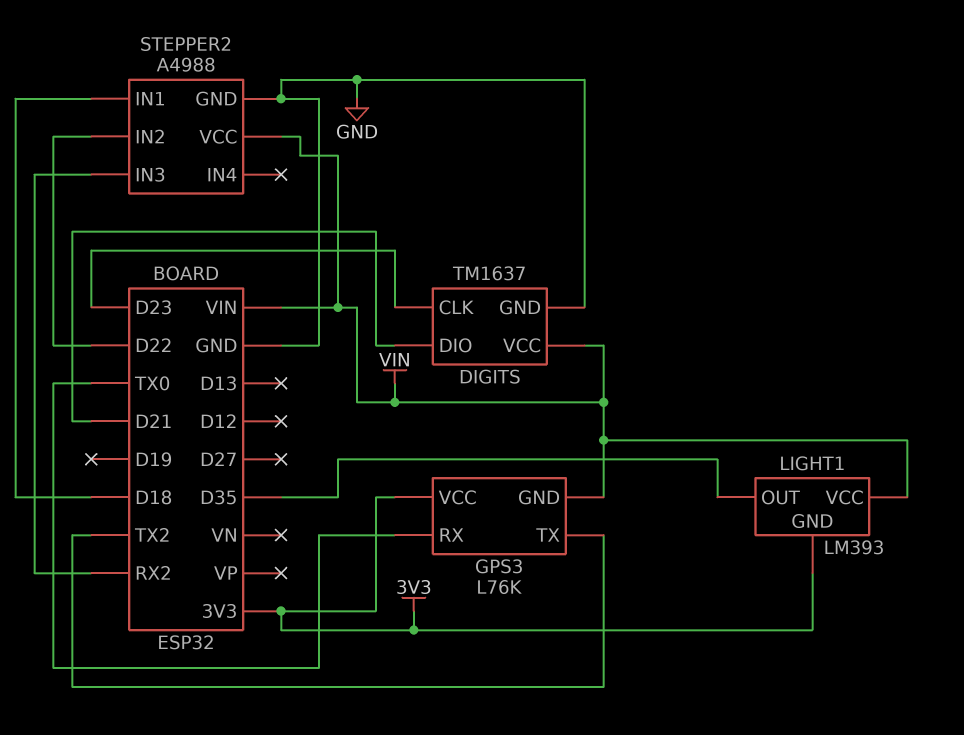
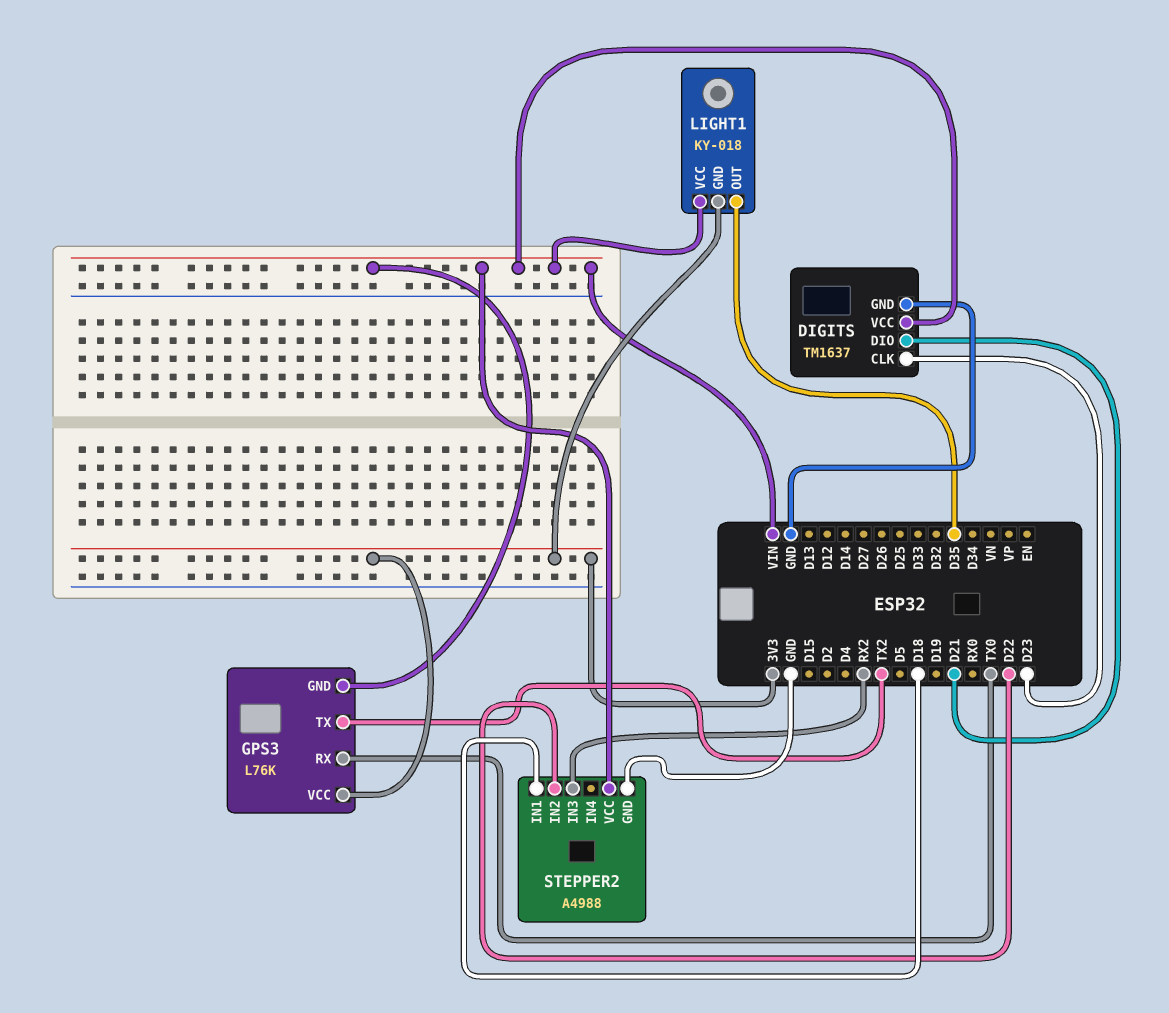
LIGHT1: LM393 -> KY-018

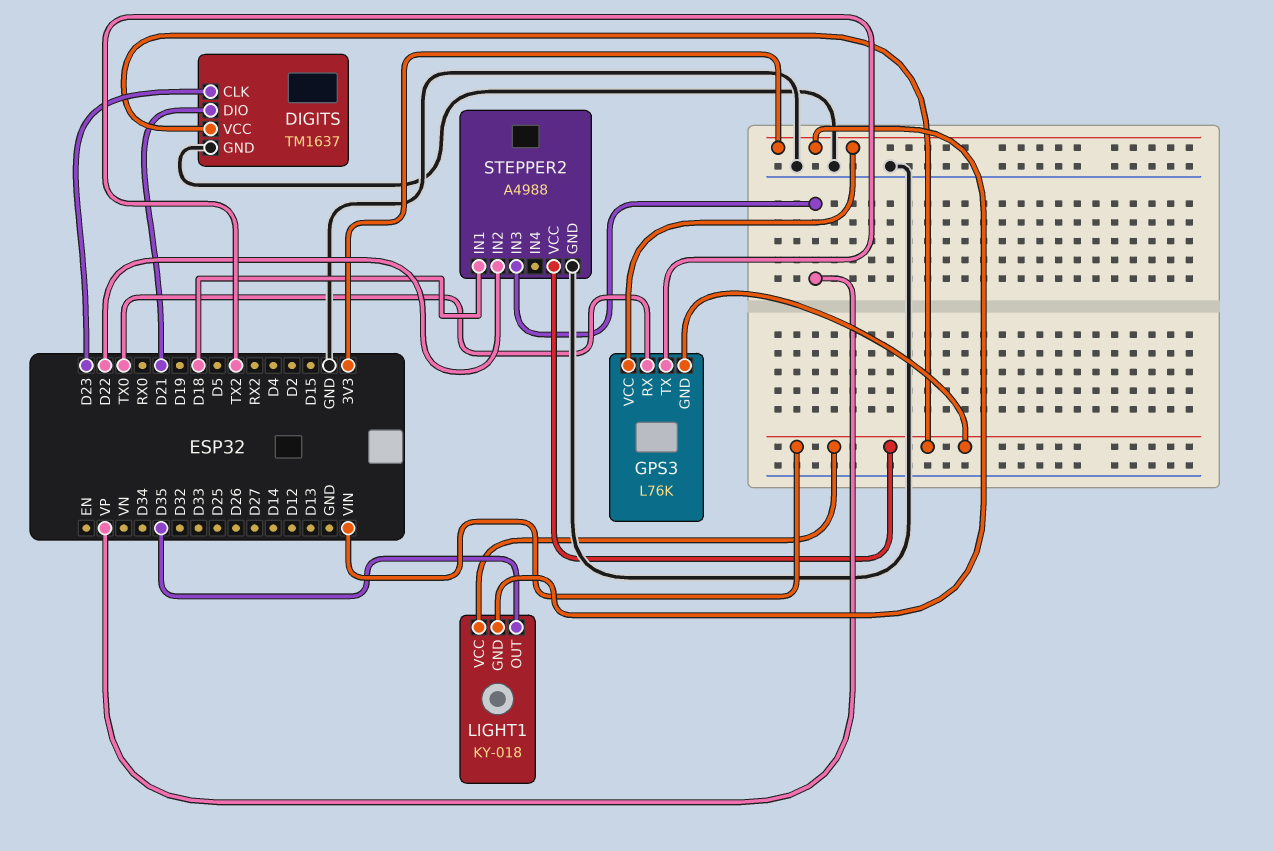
STEPPER2 pin IN3: RX2 -> VP

